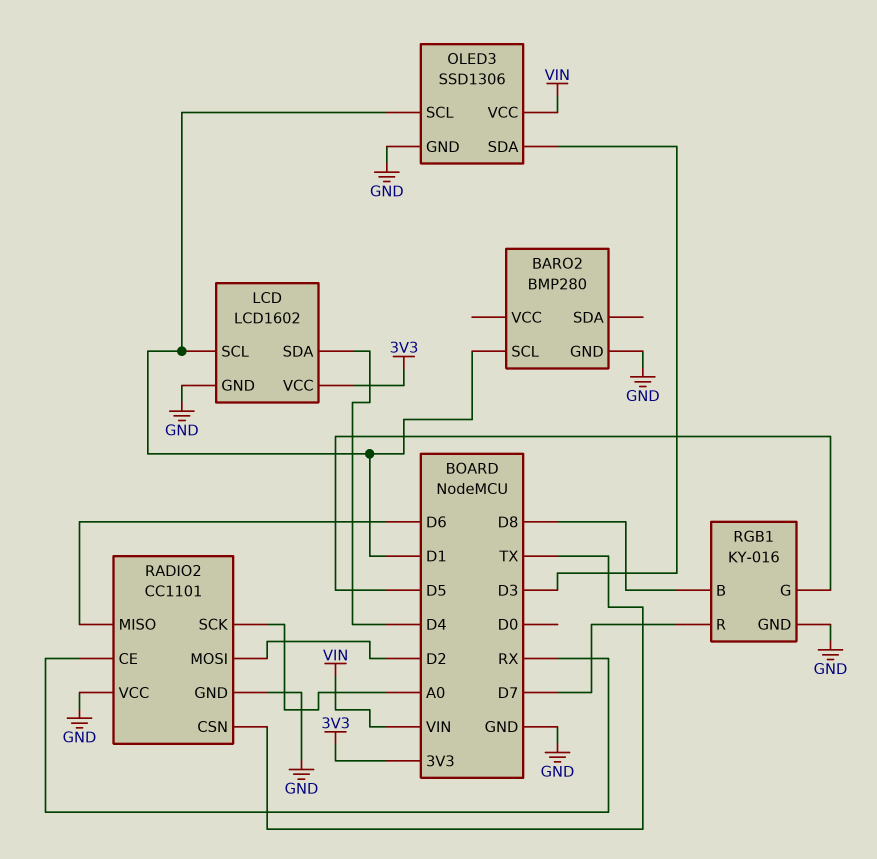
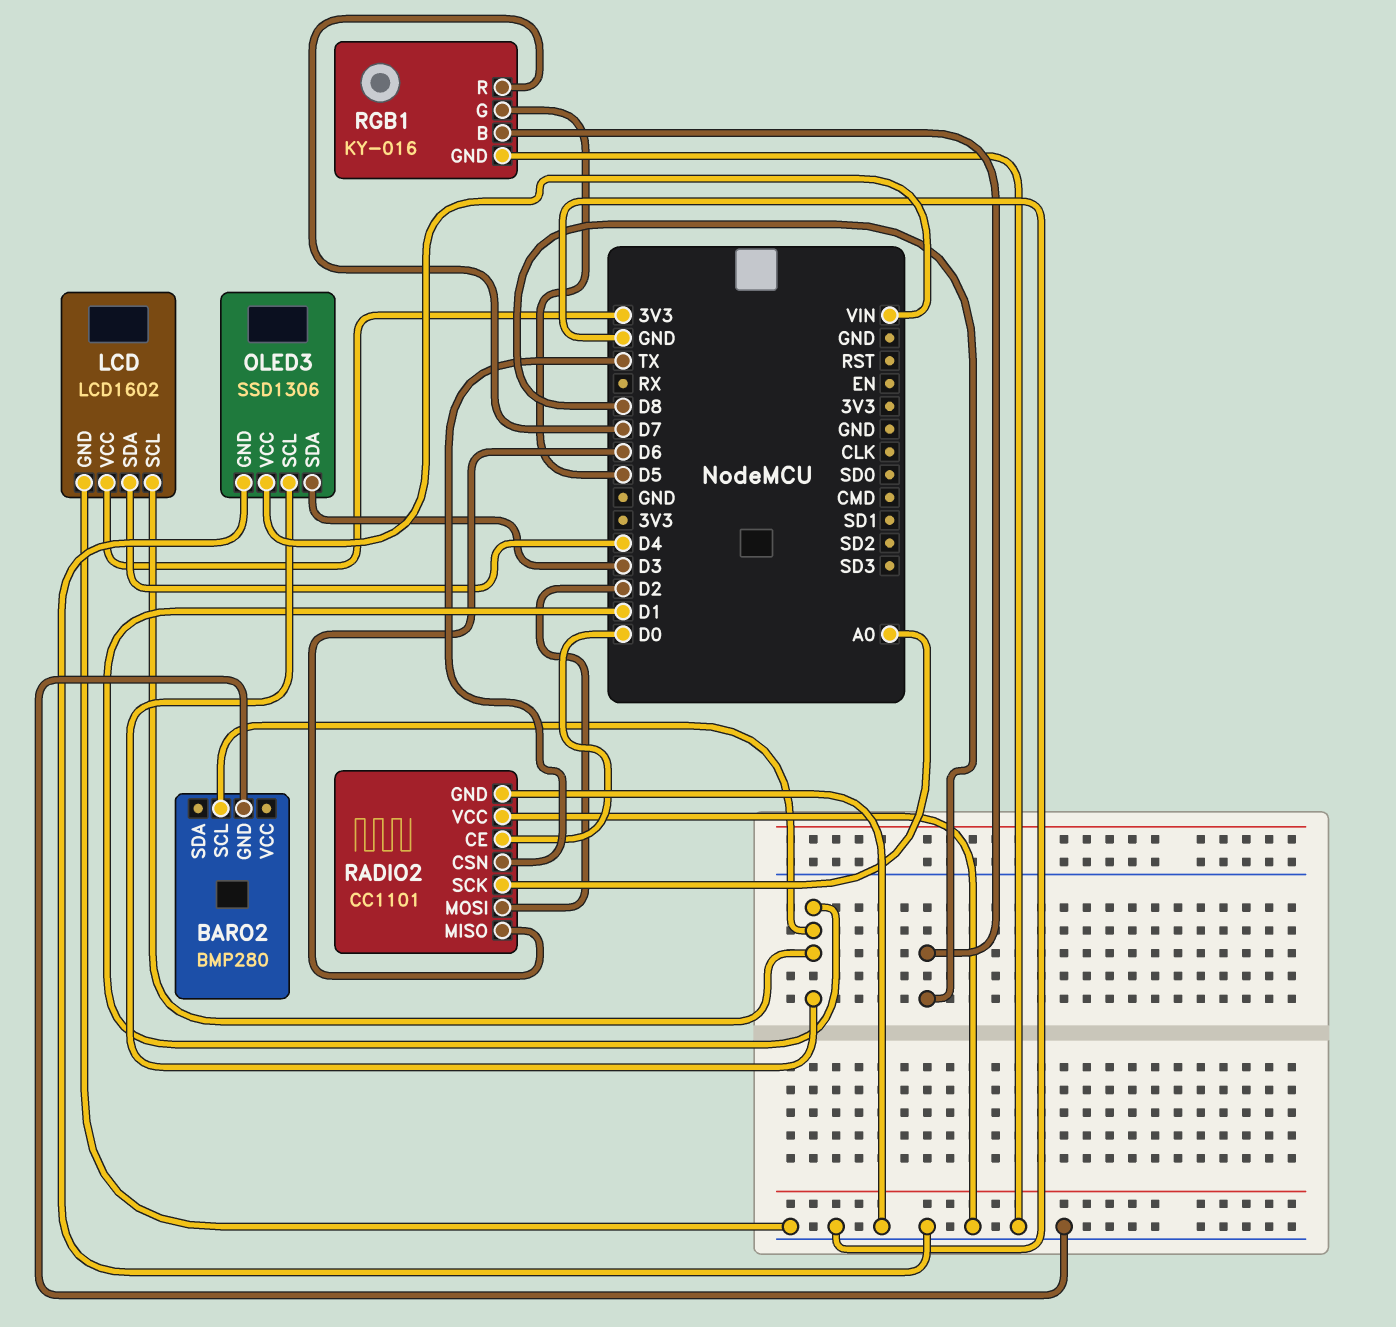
RADIO2 pin CE: RX -> D0

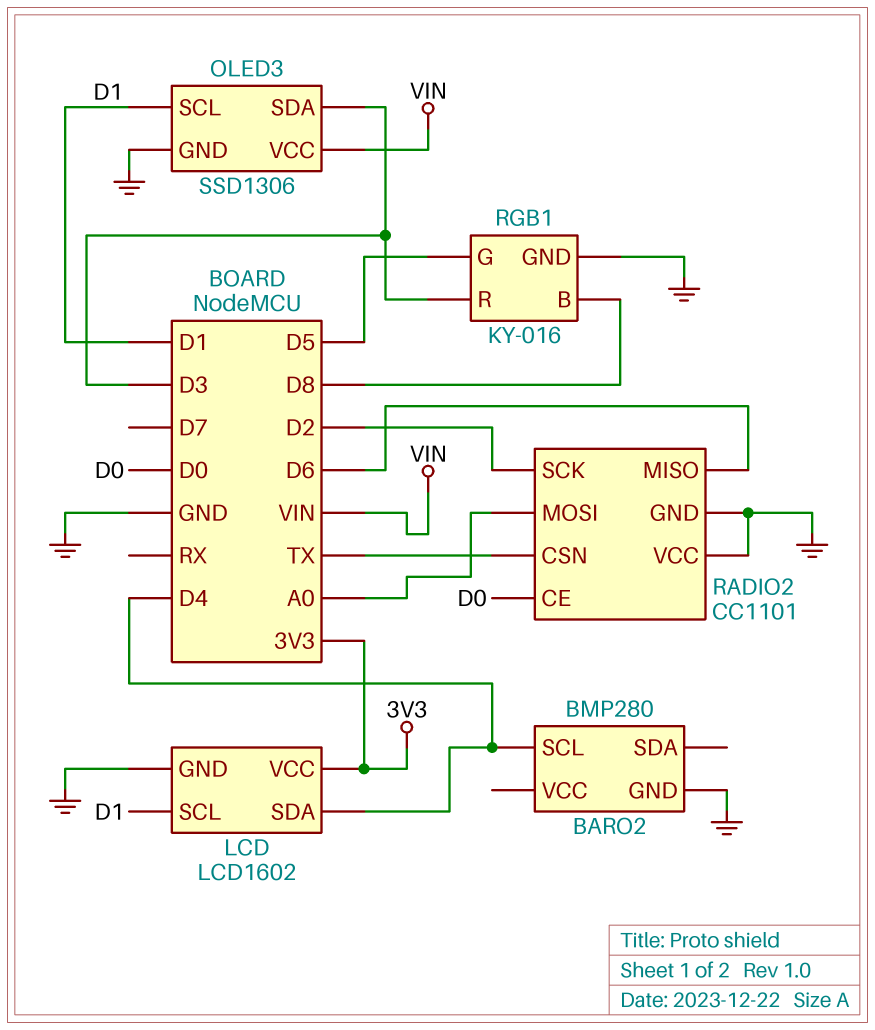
BARO2 pin SCL: D1 -> D4
RADIO2 pin MOSI: D2 -> A0
RADIO2 pin SCK: A0 -> D2
RGB1 pin R: D7 -> D3

